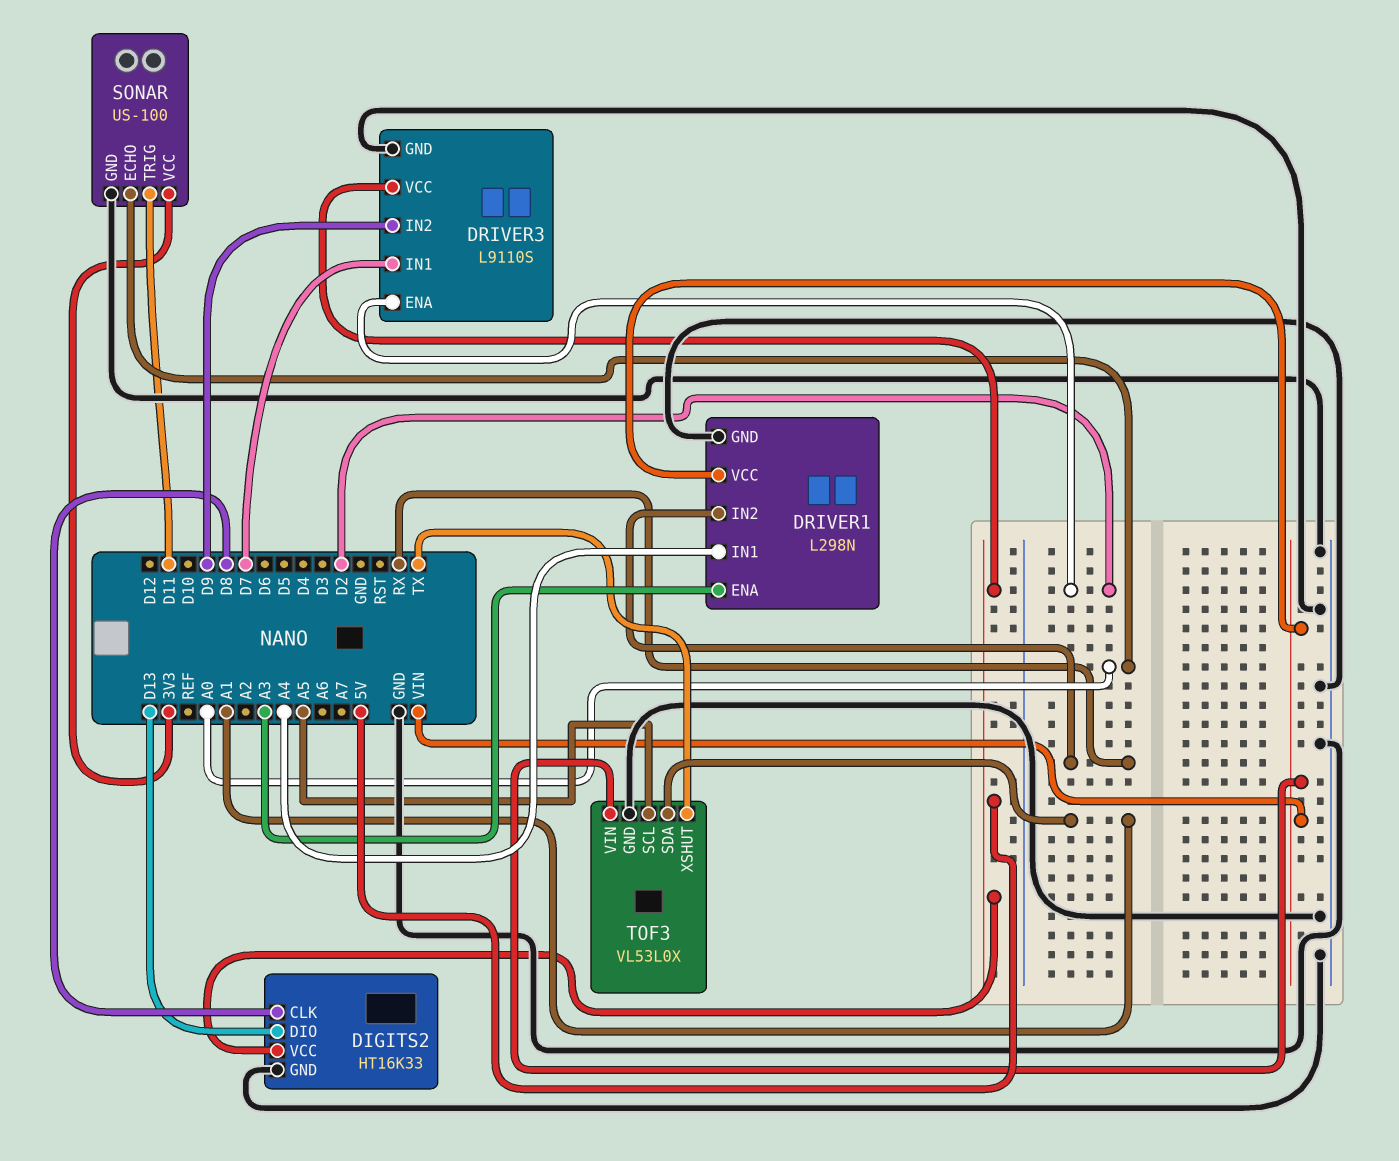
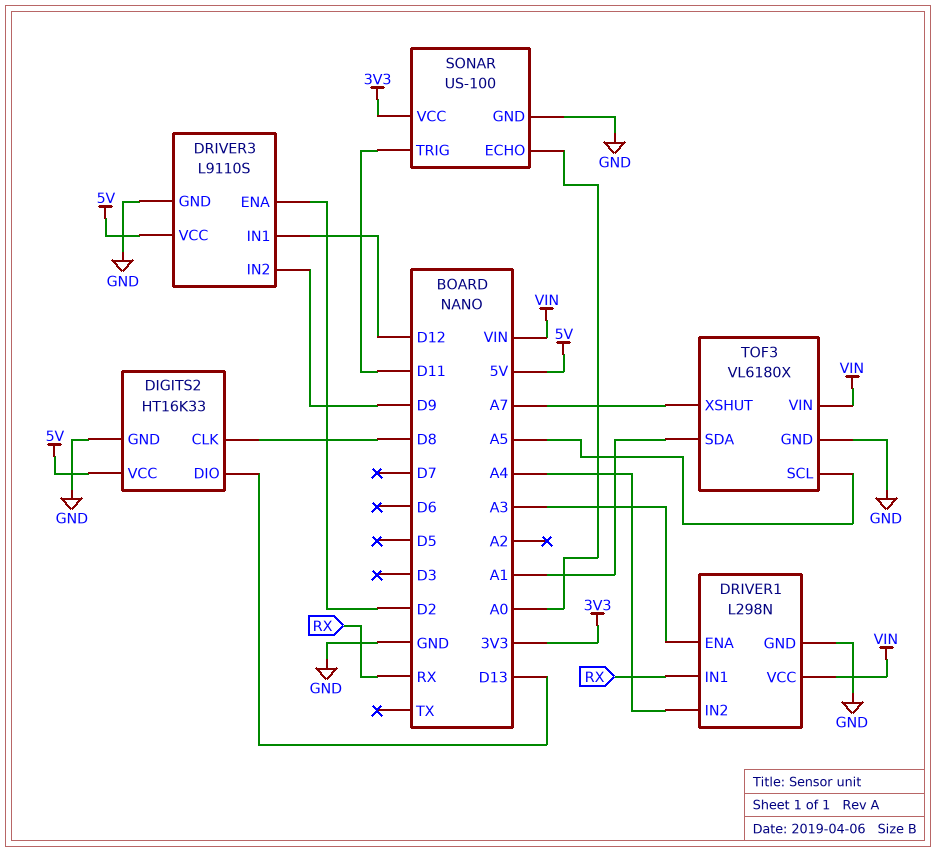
DRIVER1 pin IN1: A4 -> RX
DRIVER1 pin IN2: RX -> A4
DRIVER3 pin IN1: D7 -> D12
TOF3: VL53L0X -> VL6180X
TOF3 pin XSHUT: TX -> A7

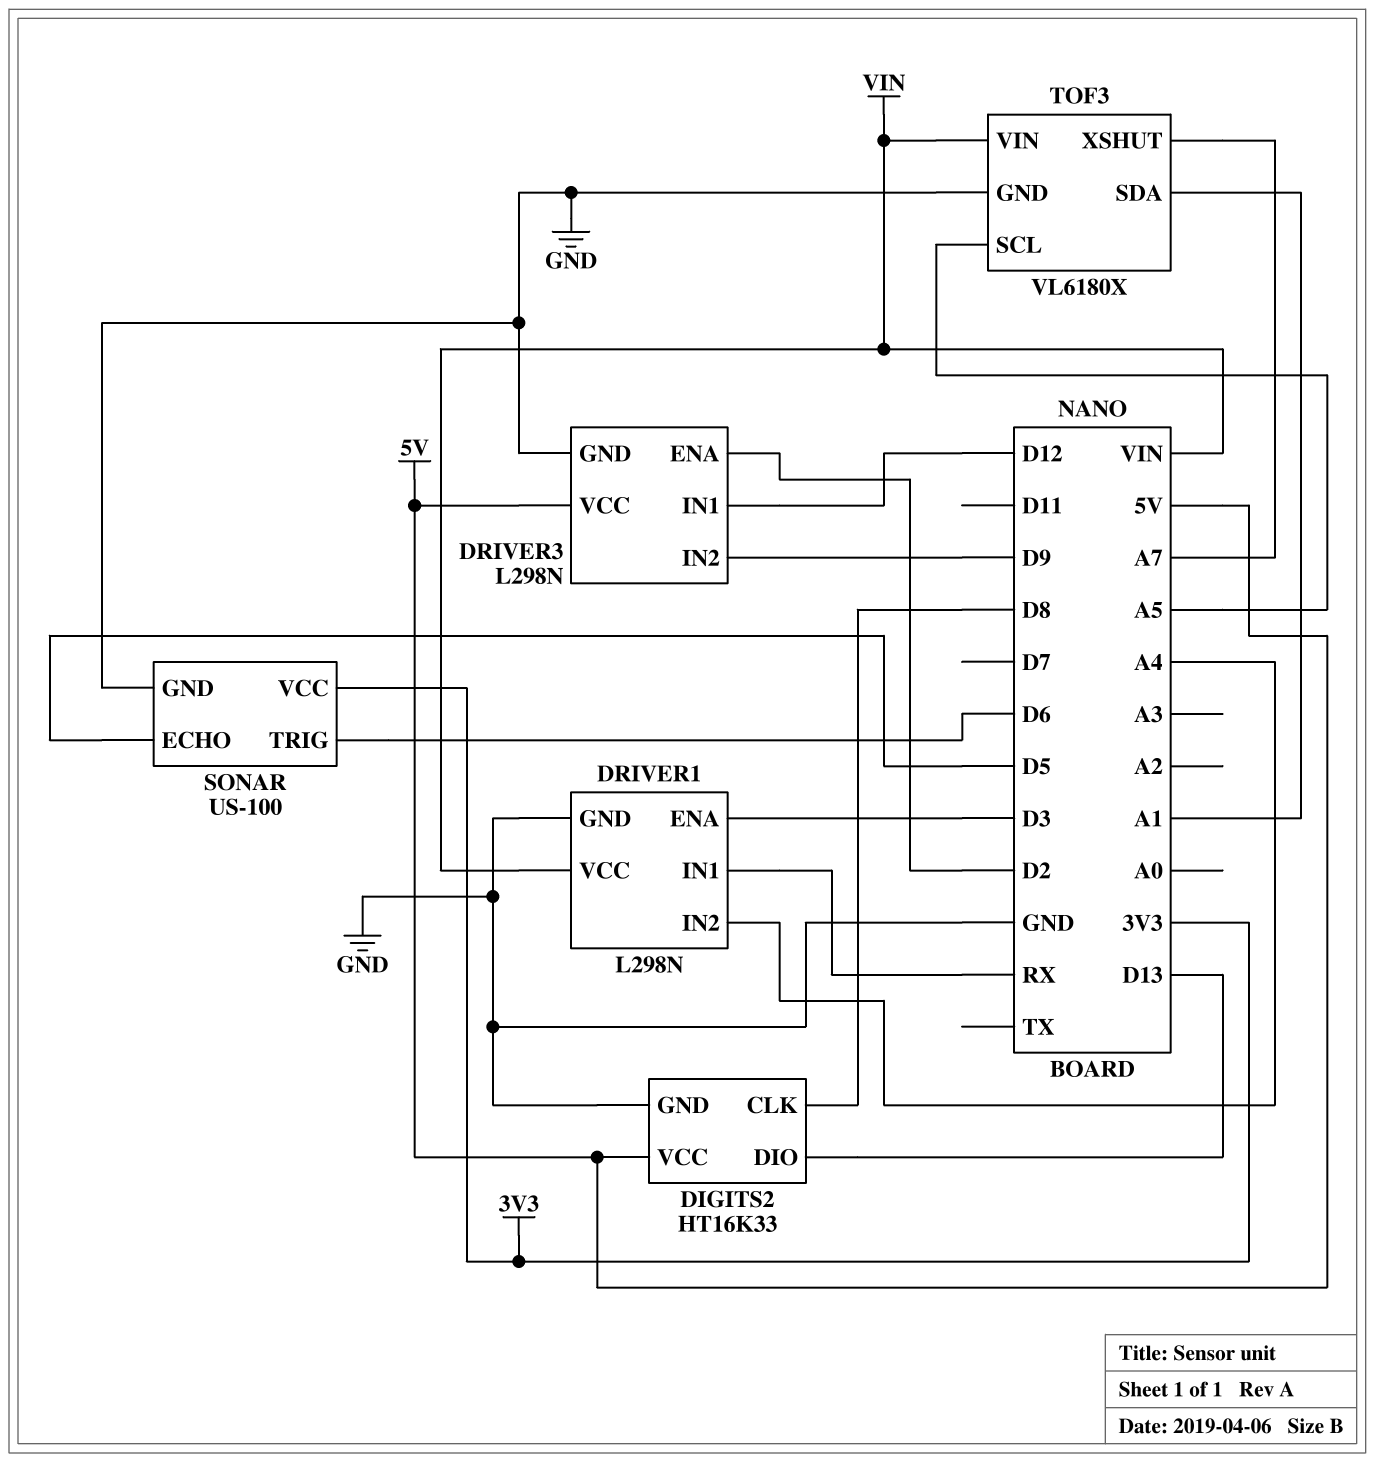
DRIVER1 pin ENA: A3 -> D3
DRIVER3: L9110S -> L298N
SONAR pin ECHO: A0 -> D5
SONAR pin TRIG: D11 -> D6

